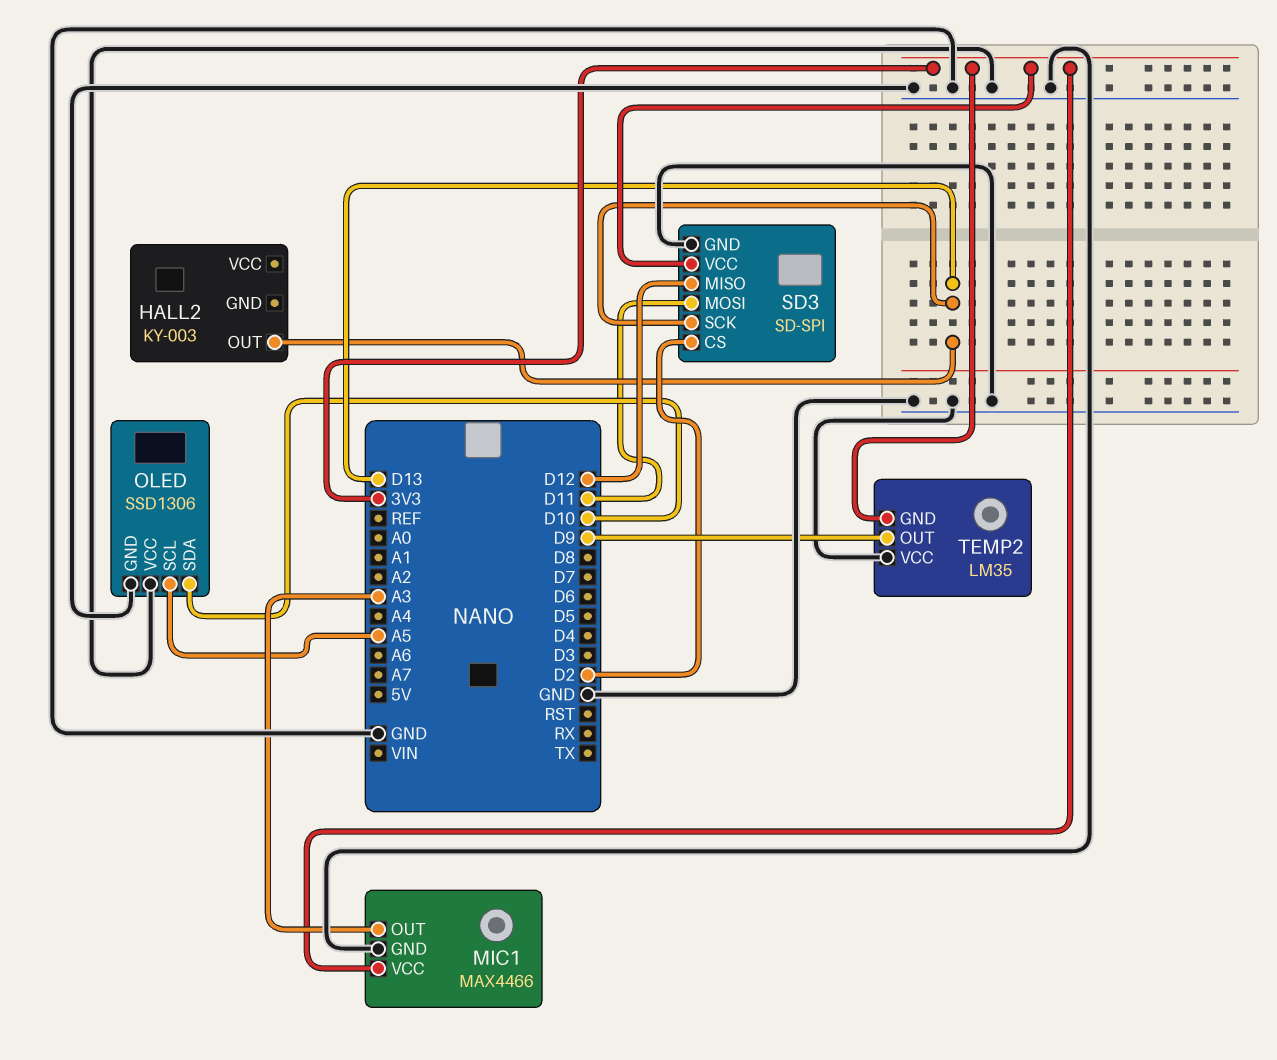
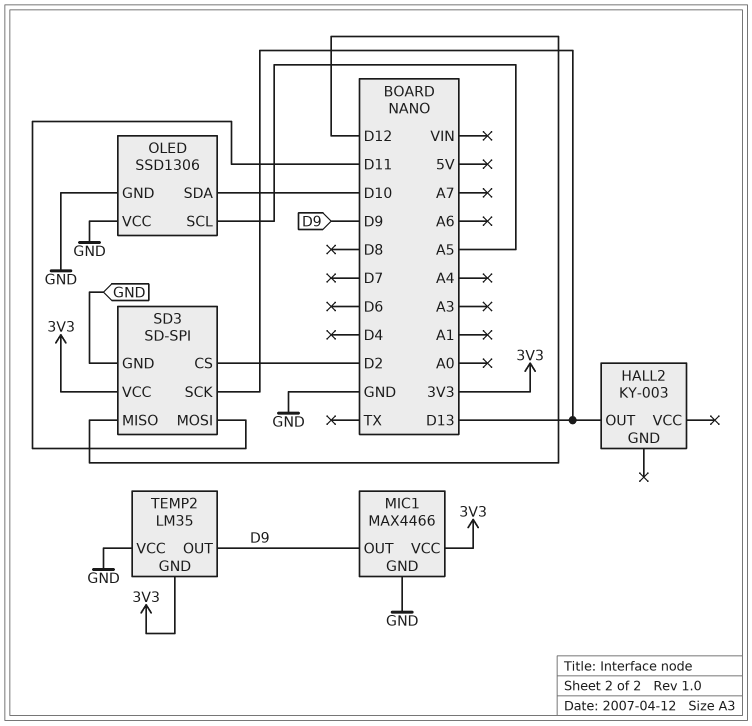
MIC1 pin OUT: A3 -> D9

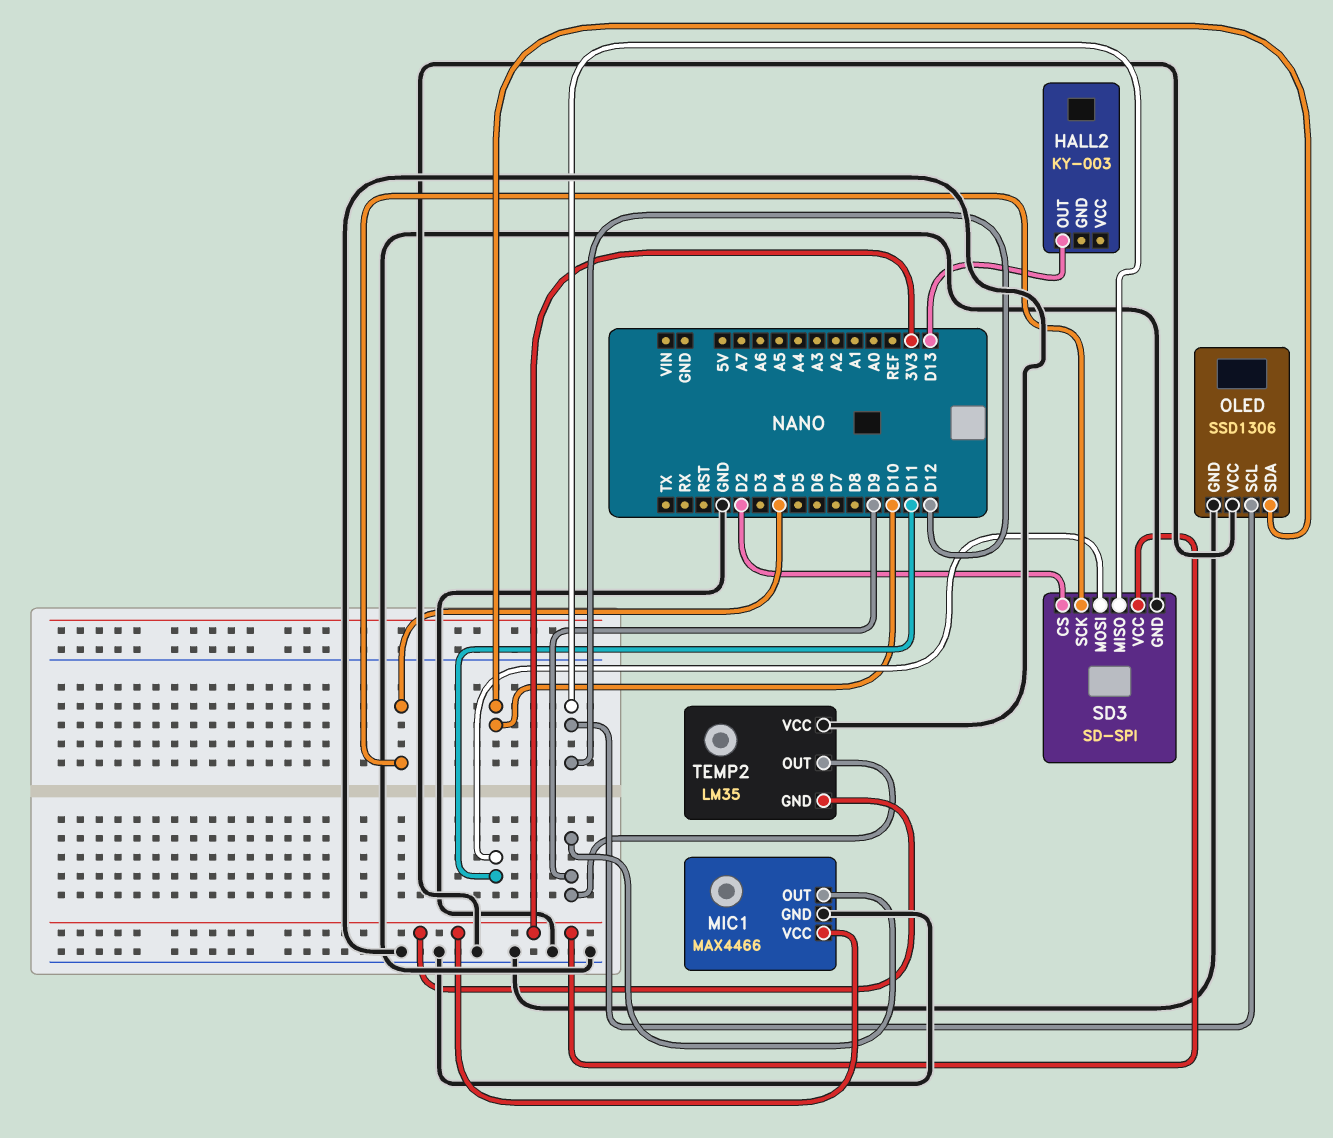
OLED pin SCL: A5 -> D12
SD3 pin SCK: D13 -> D4

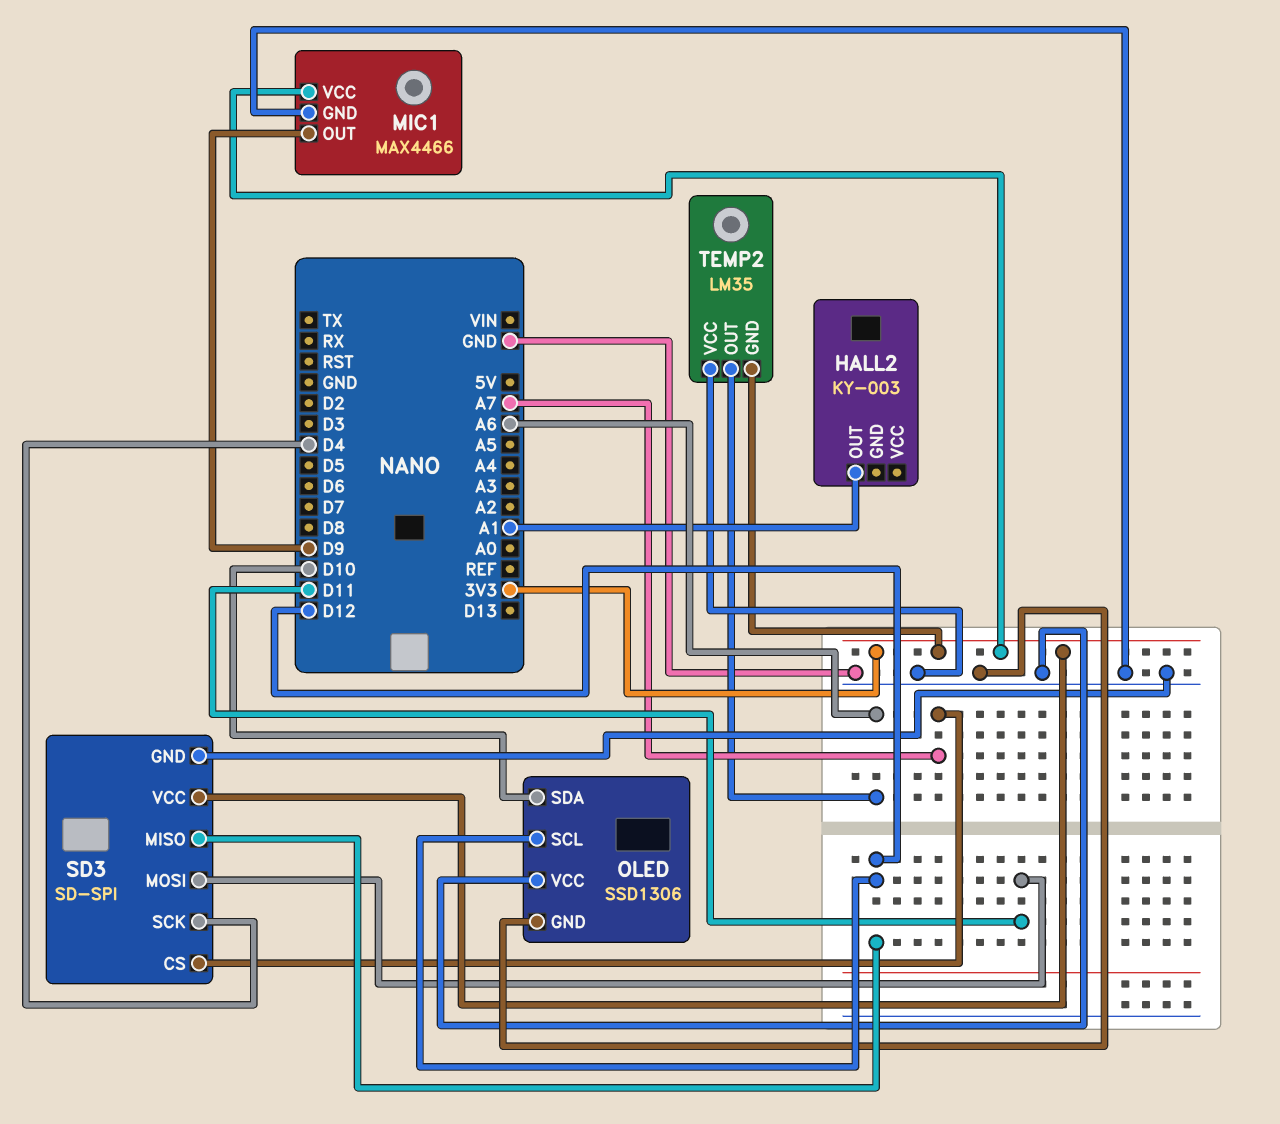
HALL2 pin OUT: D13 -> A1
SD3 pin CS: D2 -> A7
TEMP2 pin OUT: D9 -> A6

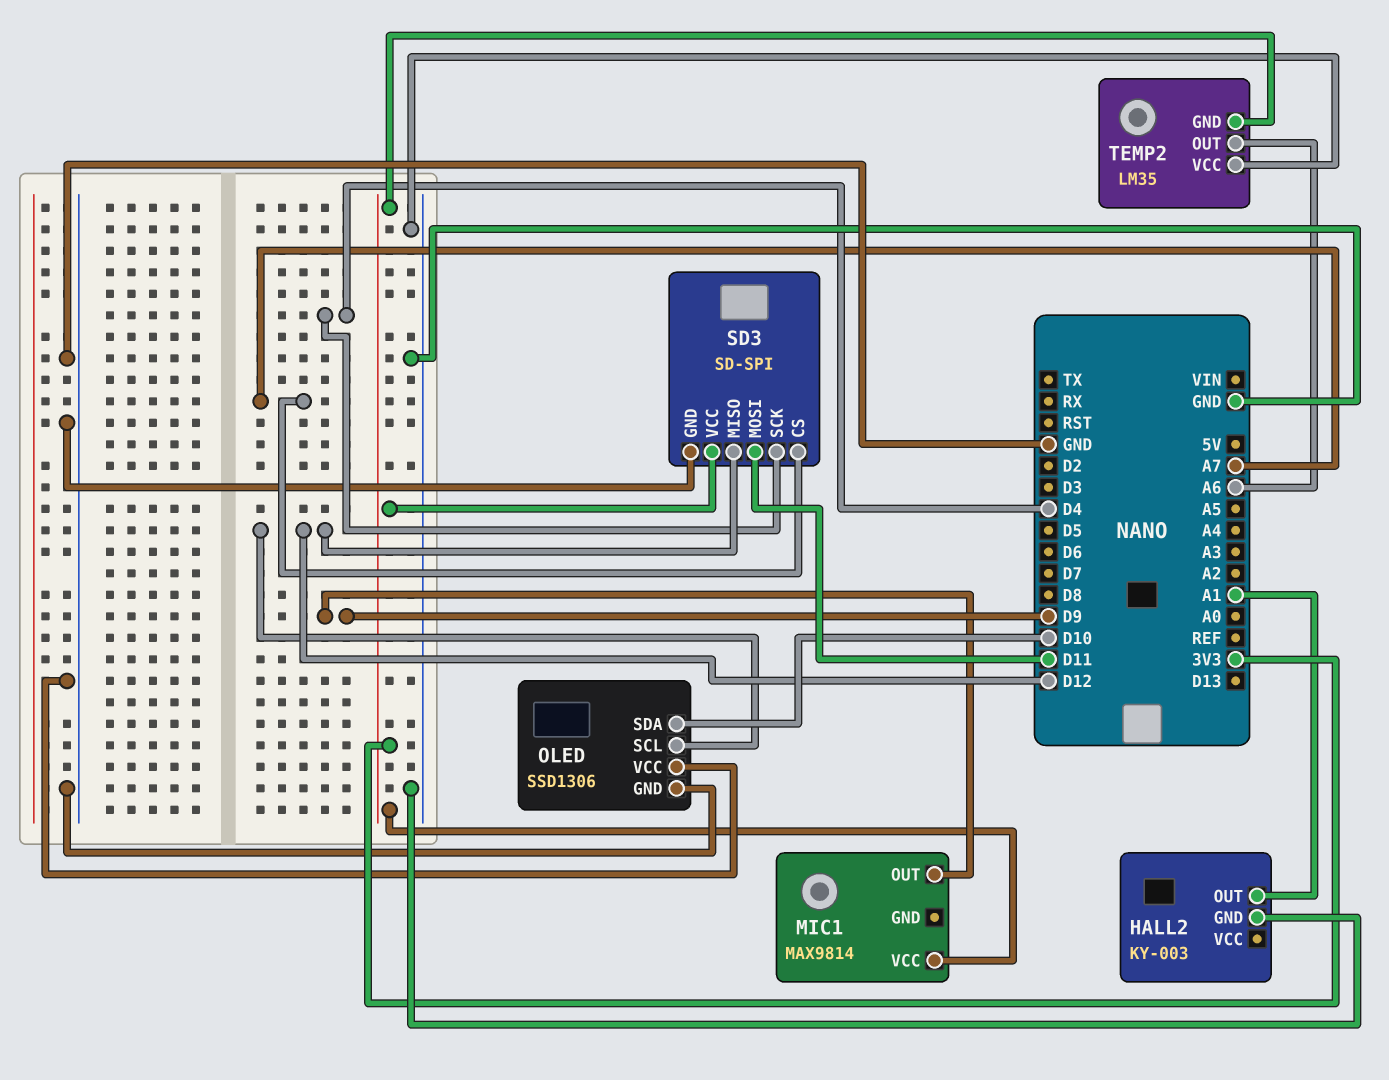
HALL2 pin GND: none -> GND
MIC1: MAX4466 -> MAX9814
MIC1 pin GND: GND -> none

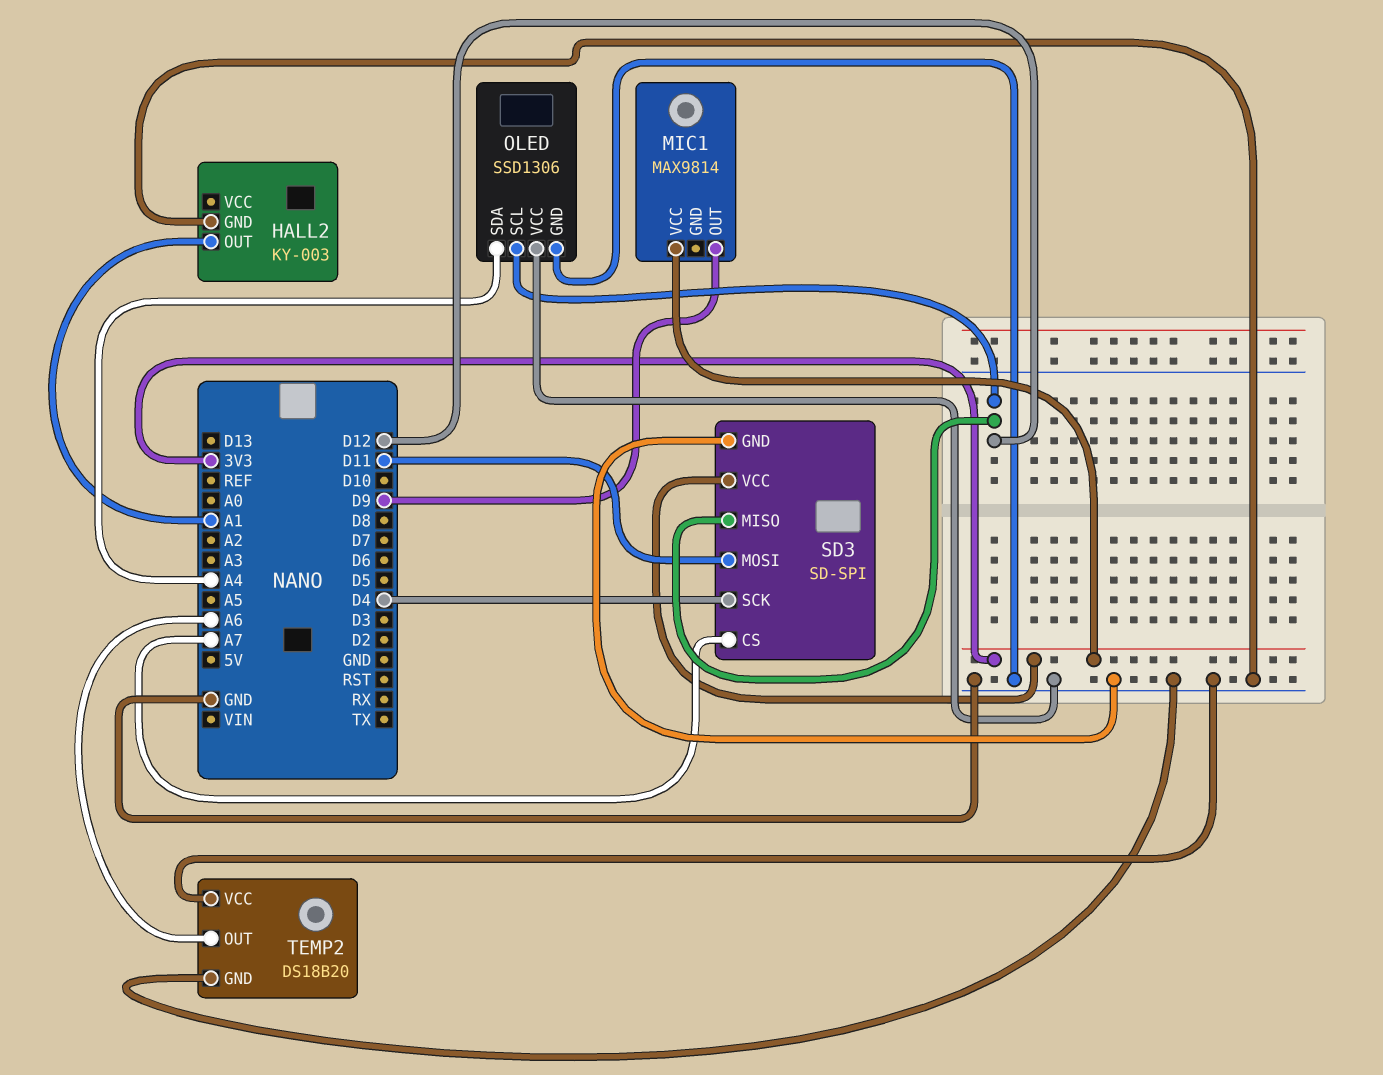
OLED pin SDA: D10 -> A4
TEMP2: LM35 -> DS18B20
TEMP2 pin GND: 3V3 -> GND

